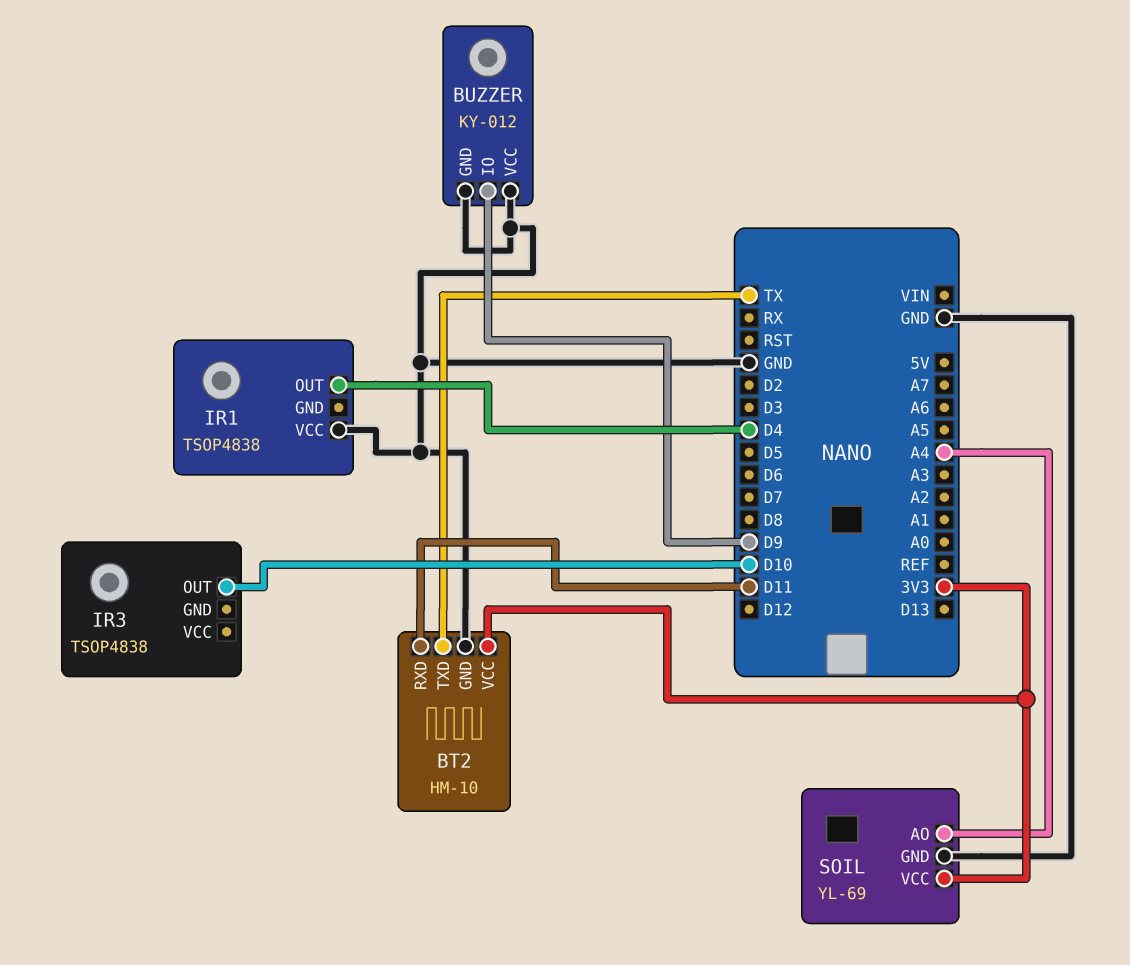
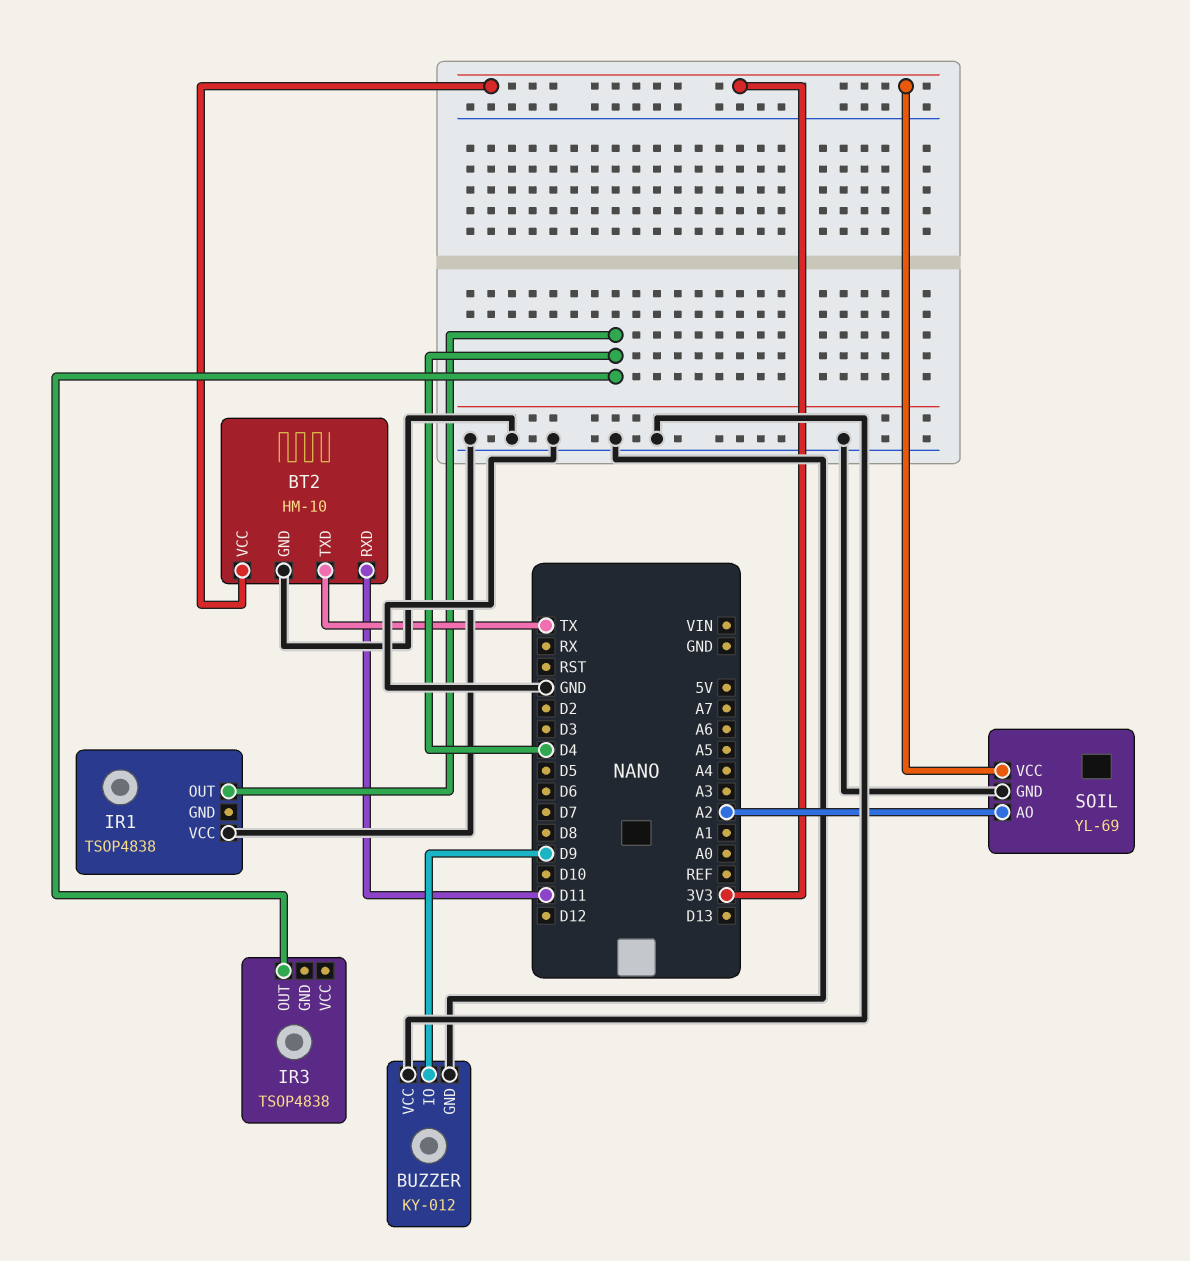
IR3 pin OUT: D10 -> D4
SOIL pin AO: A4 -> A2

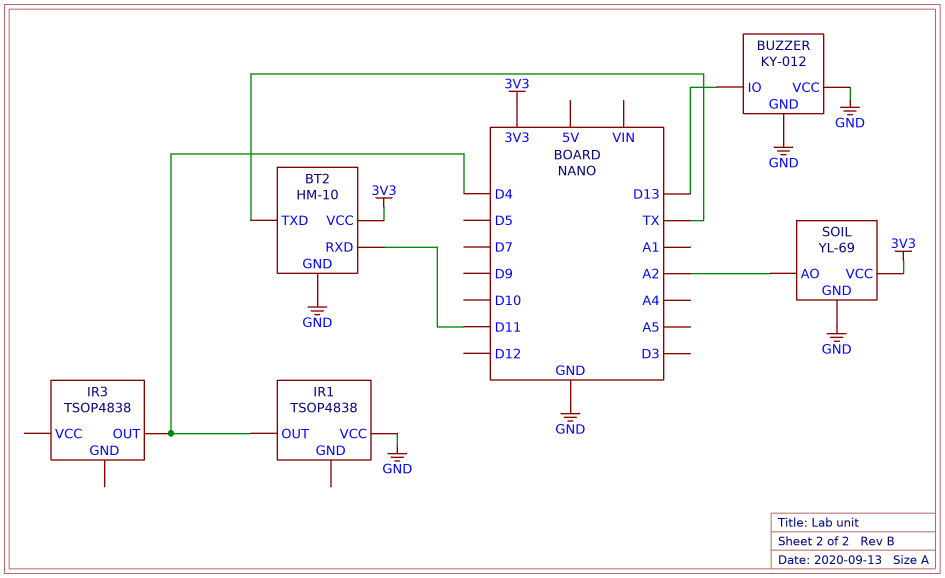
BUZZER pin IO: D9 -> D13

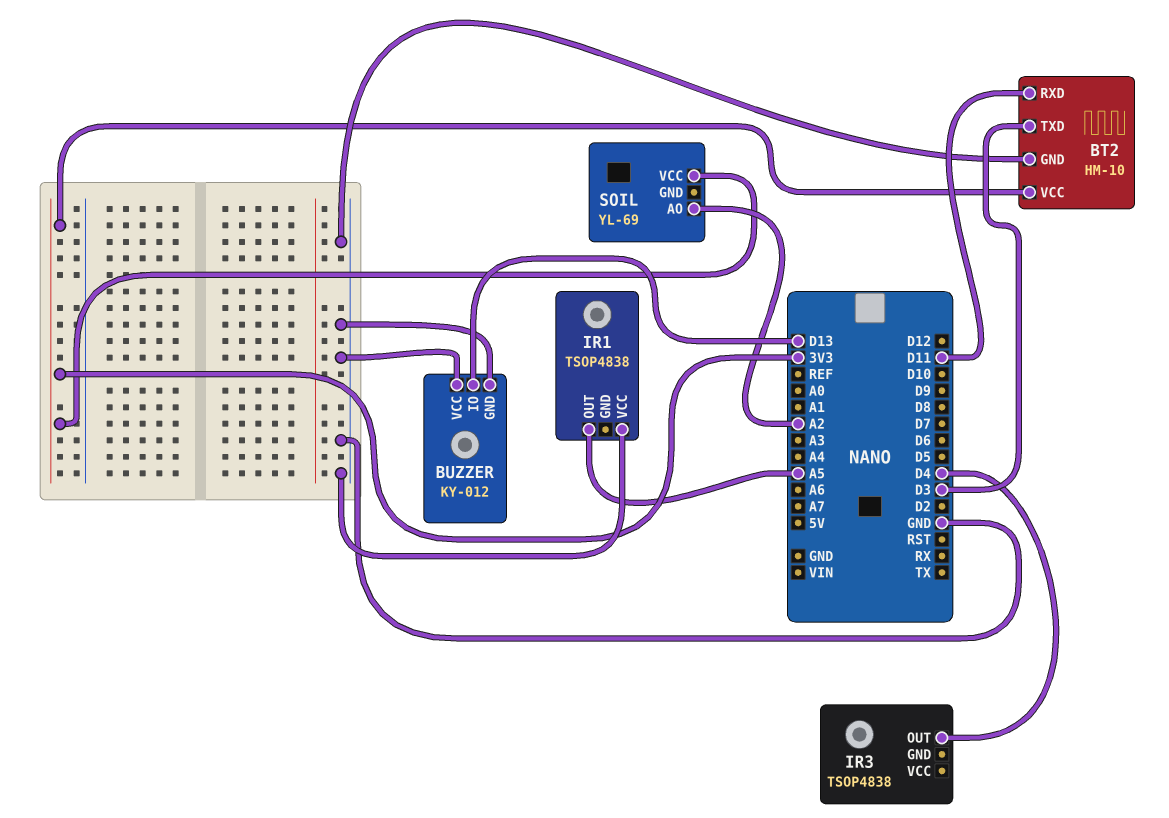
BT2 pin TXD: TX -> D3
IR1 pin OUT: D4 -> A5
SOIL pin GND: GND -> none

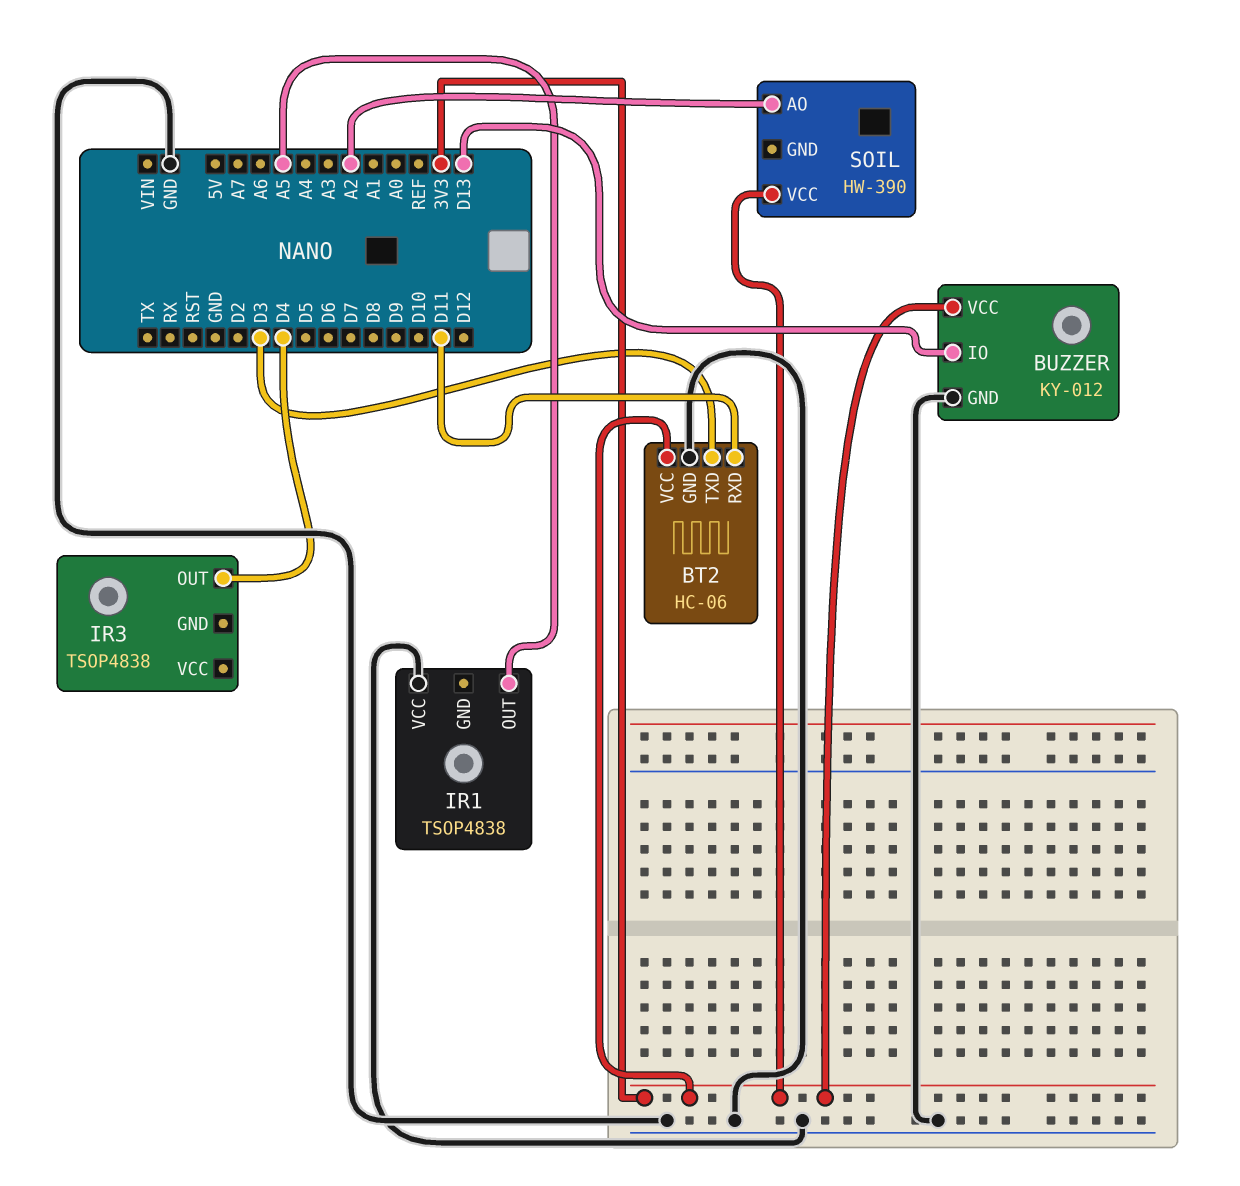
BT2: HM-10 -> HC-06
BUZZER pin VCC: GND -> 3V3
SOIL: YL-69 -> HW-390

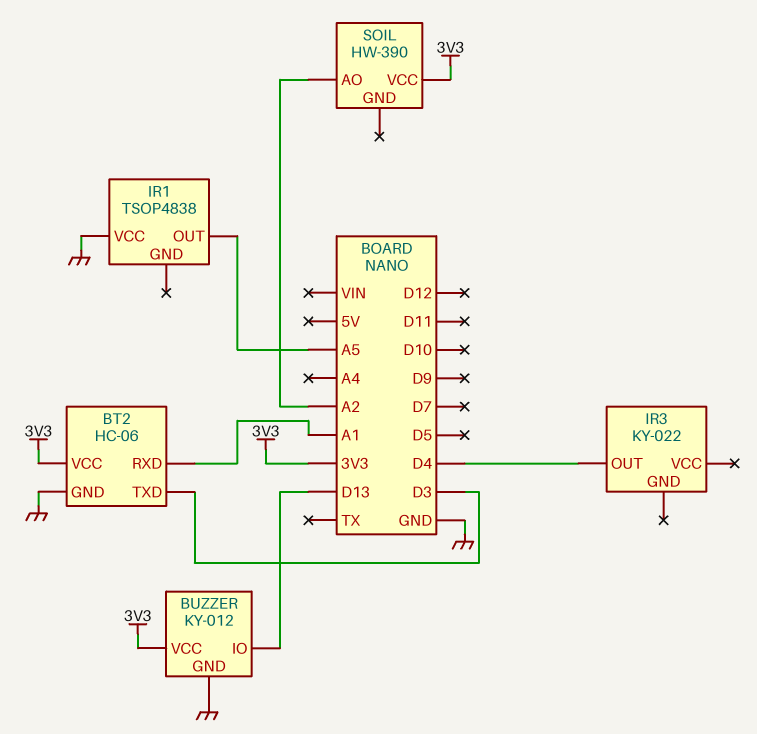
BT2 pin RXD: D11 -> A1
IR3: TSOP4838 -> KY-022

